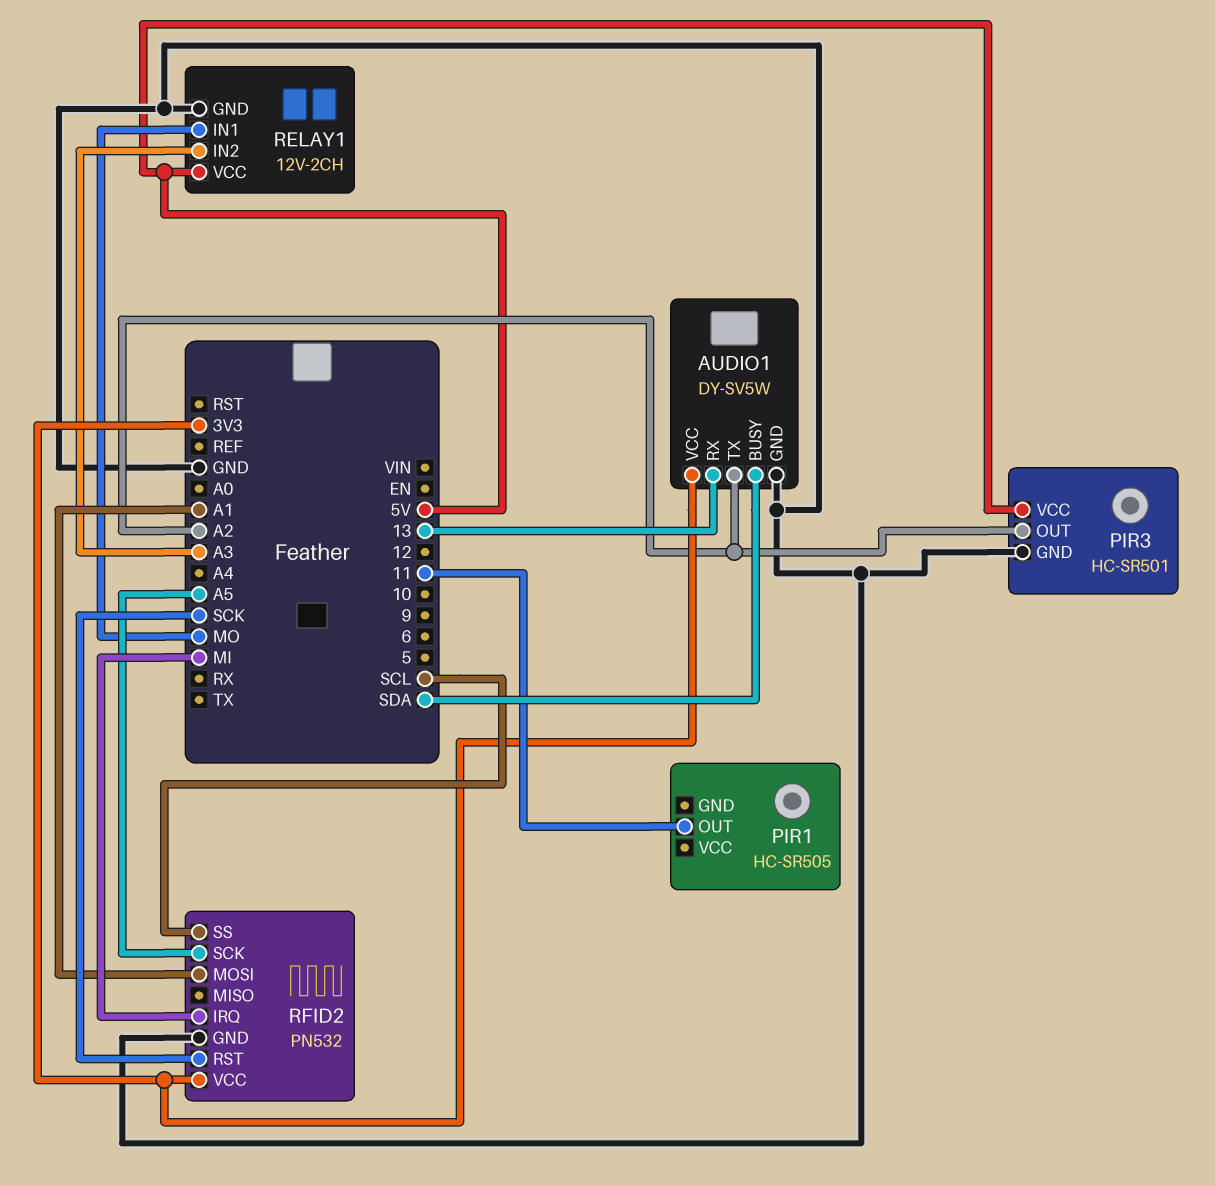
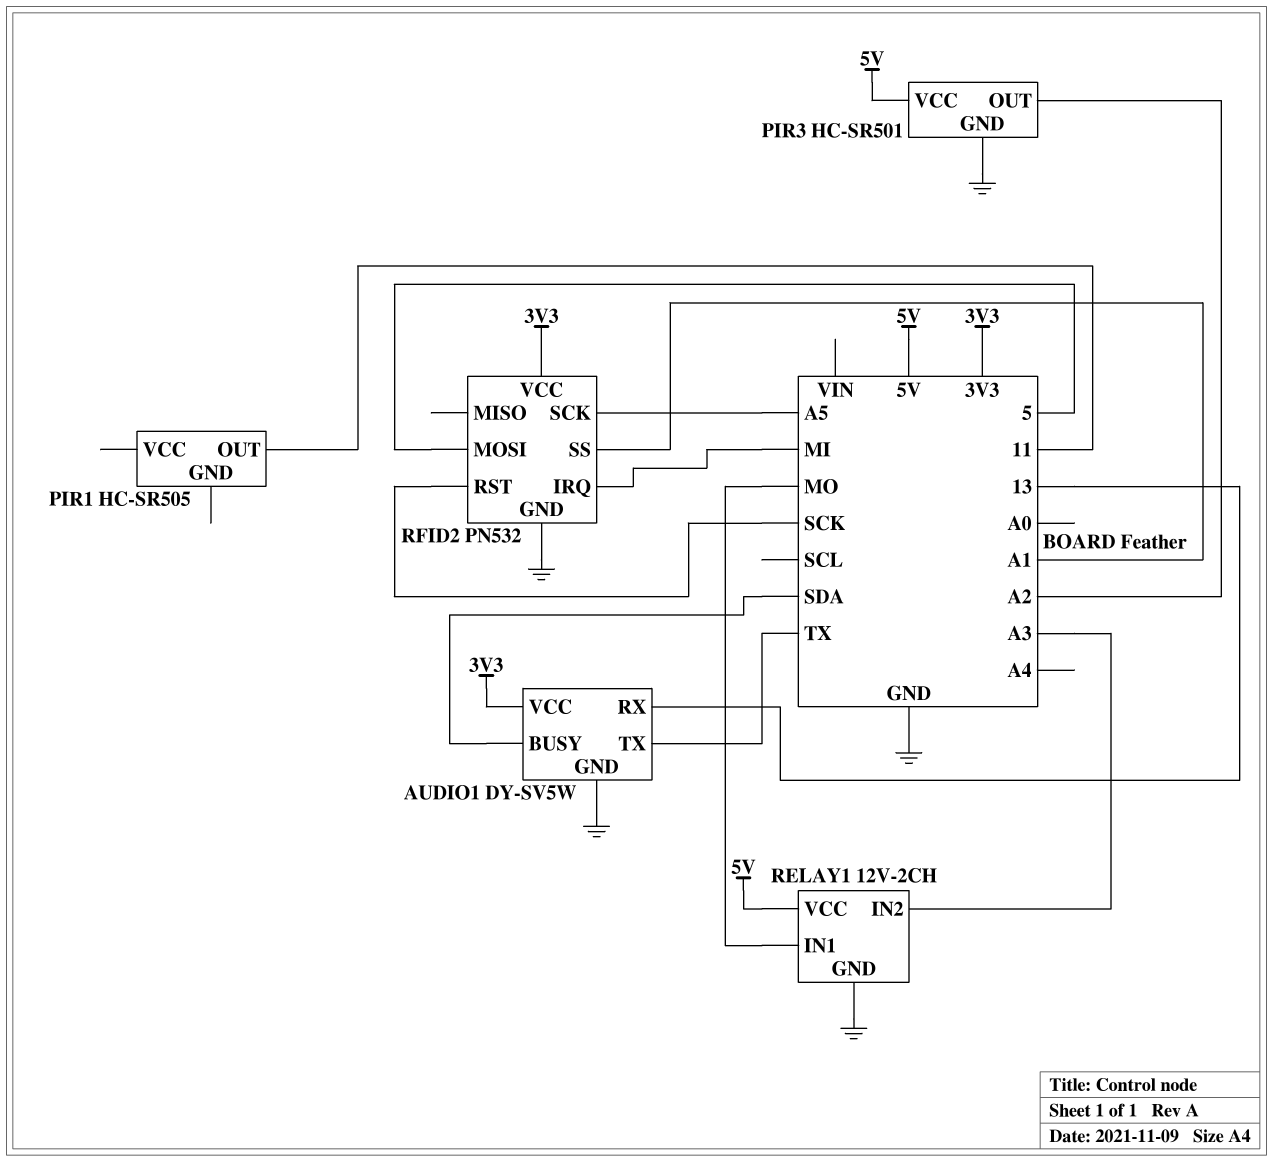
AUDIO1 pin TX: A2 -> TX
RFID2 pin MOSI: A1 -> 5
RFID2 pin SS: SCL -> A1

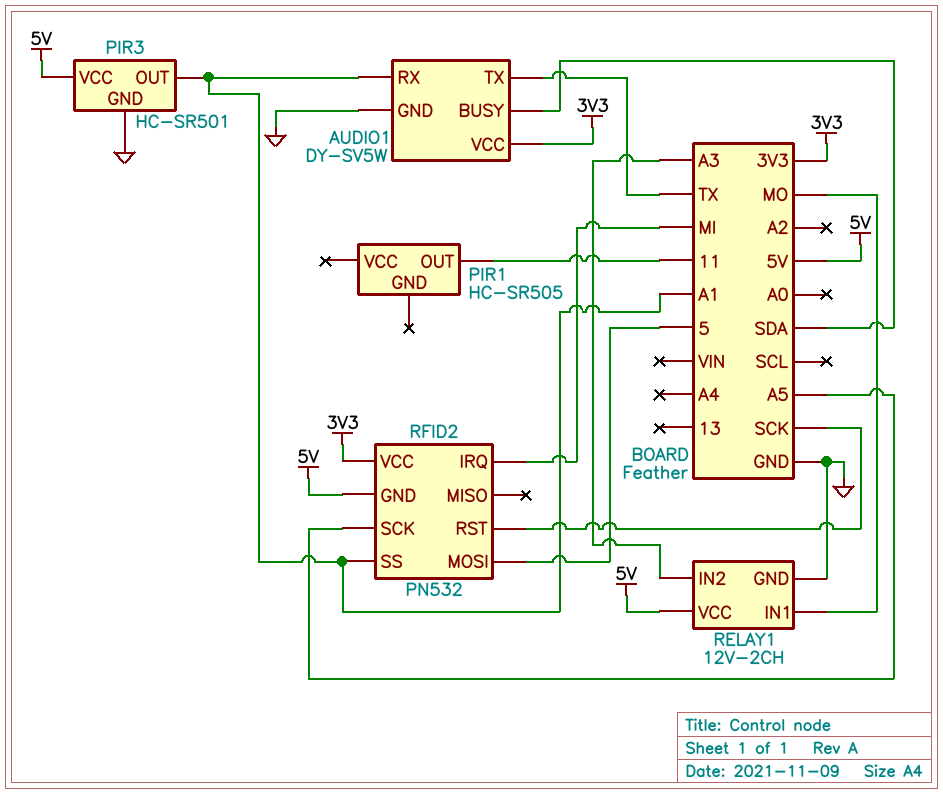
AUDIO1 pin RX: 13 -> A1
PIR3 pin OUT: A2 -> A1
RFID2 pin GND: GND -> 5V

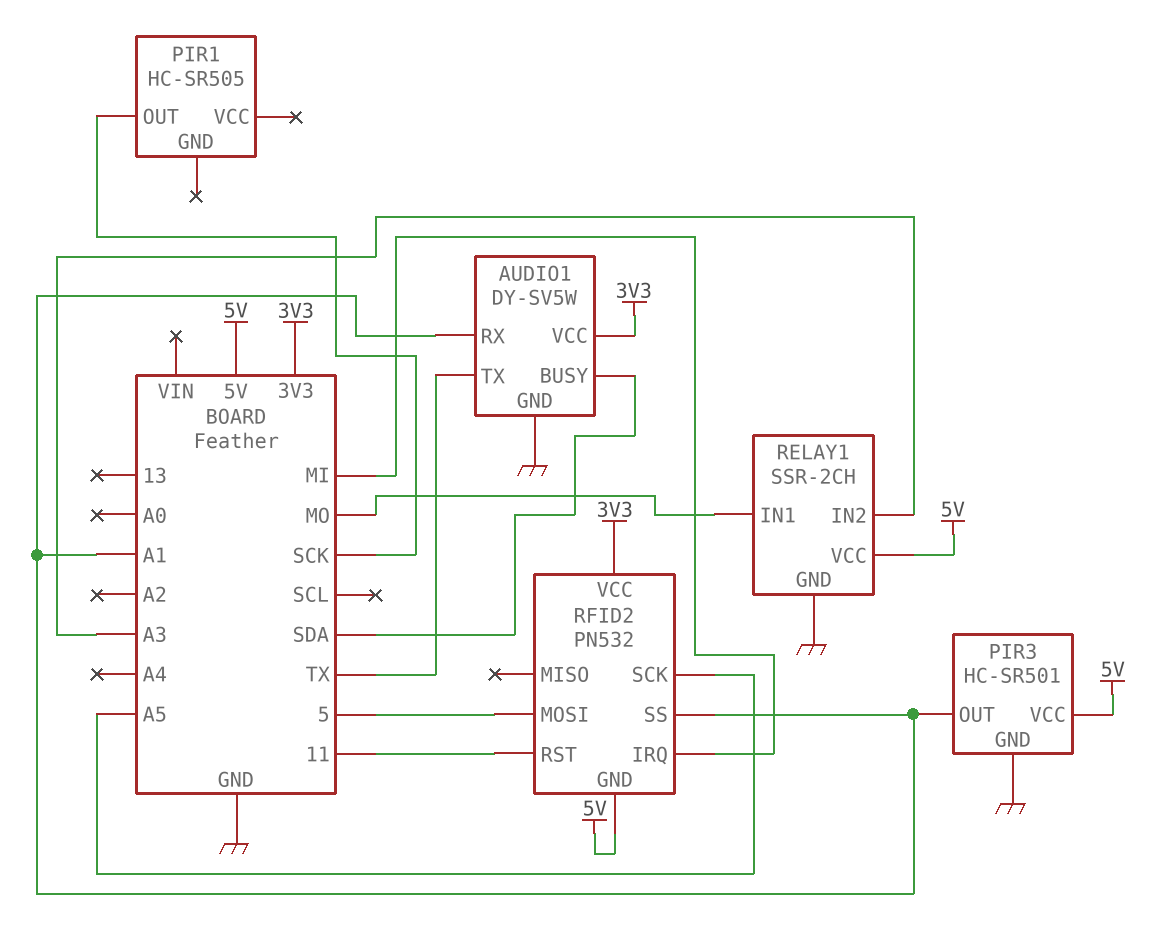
PIR1 pin OUT: 11 -> SCK
RELAY1: 12V-2CH -> SSR-2CH
RFID2 pin RST: SCK -> 11

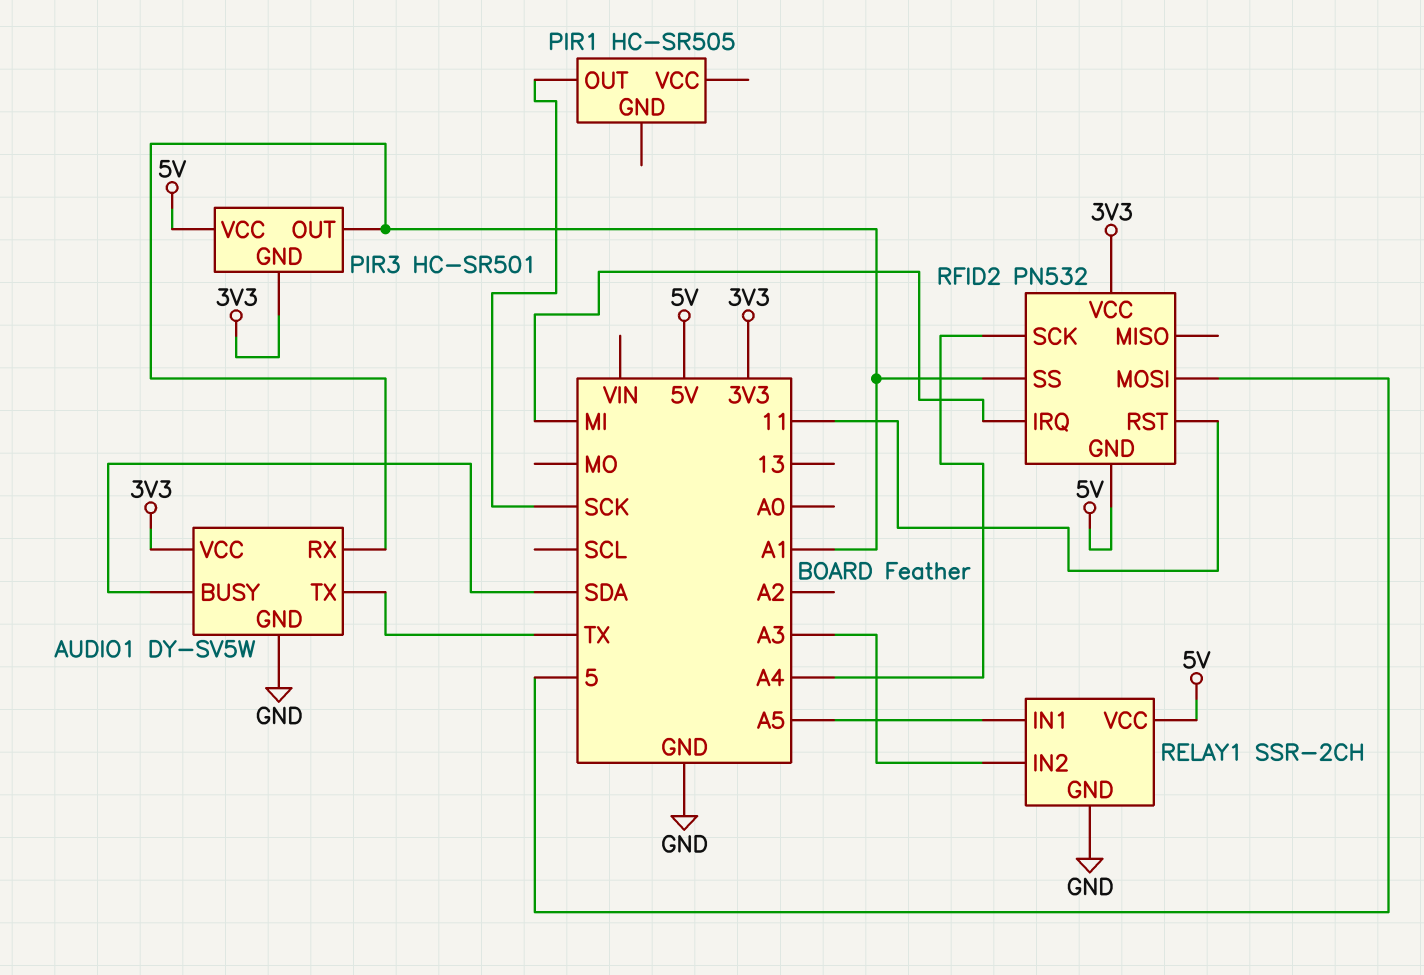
PIR3 pin GND: GND -> 3V3
RELAY1 pin IN1: MO -> A5
RFID2 pin SCK: A5 -> A4

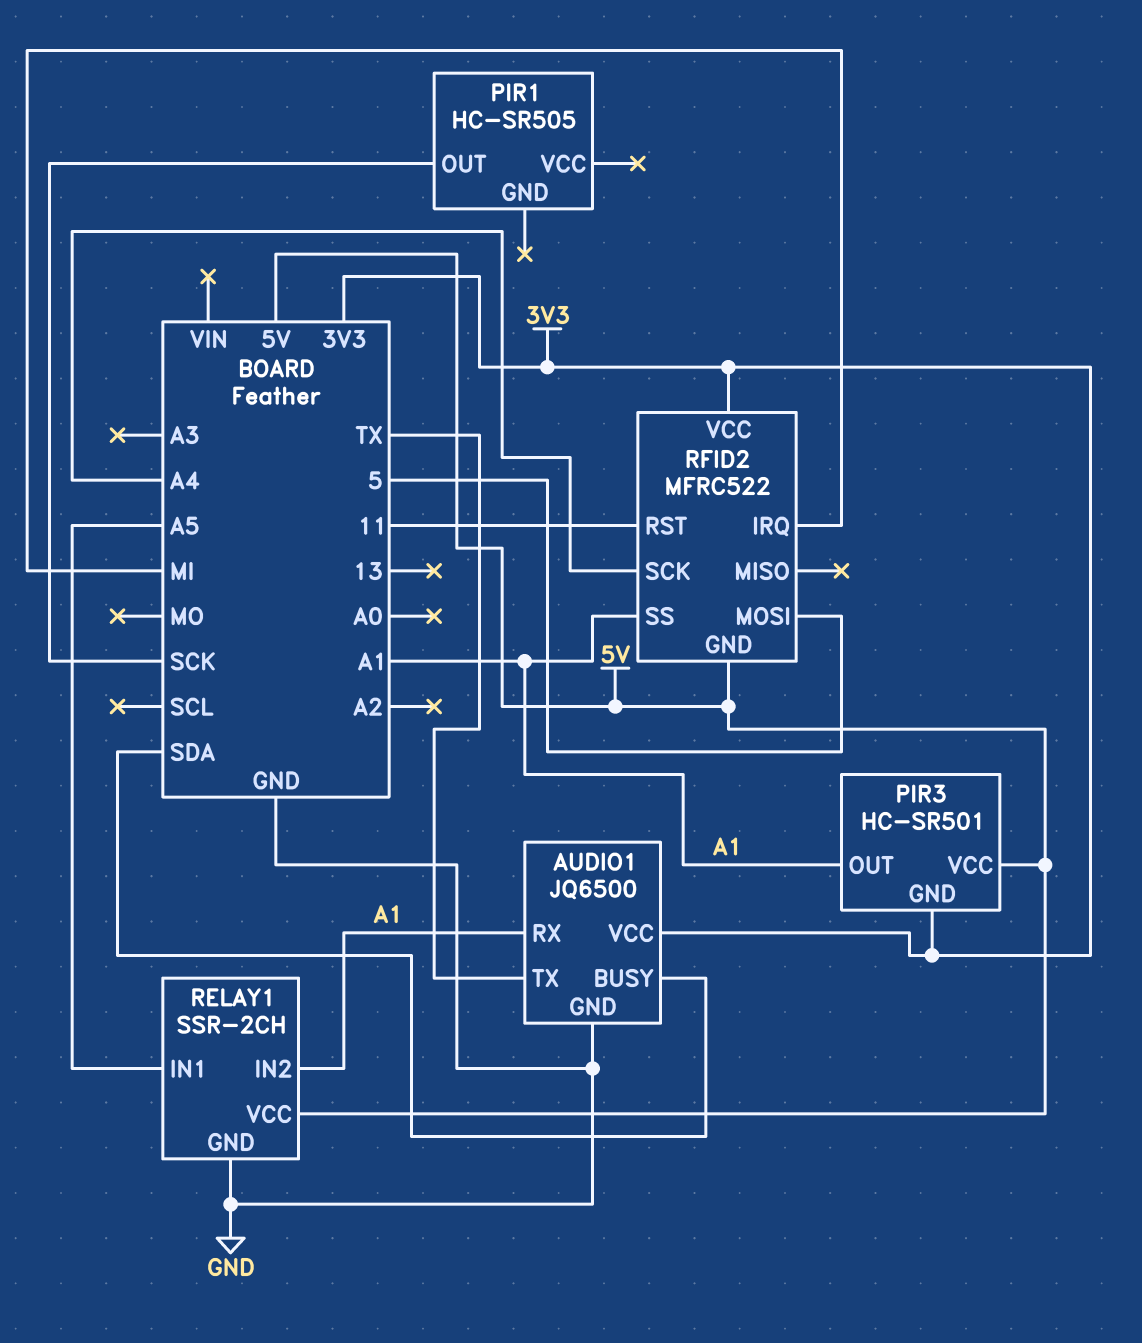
AUDIO1: DY-SV5W -> JQ6500
RELAY1 pin IN2: A3 -> A1
RFID2: PN532 -> MFRC522

